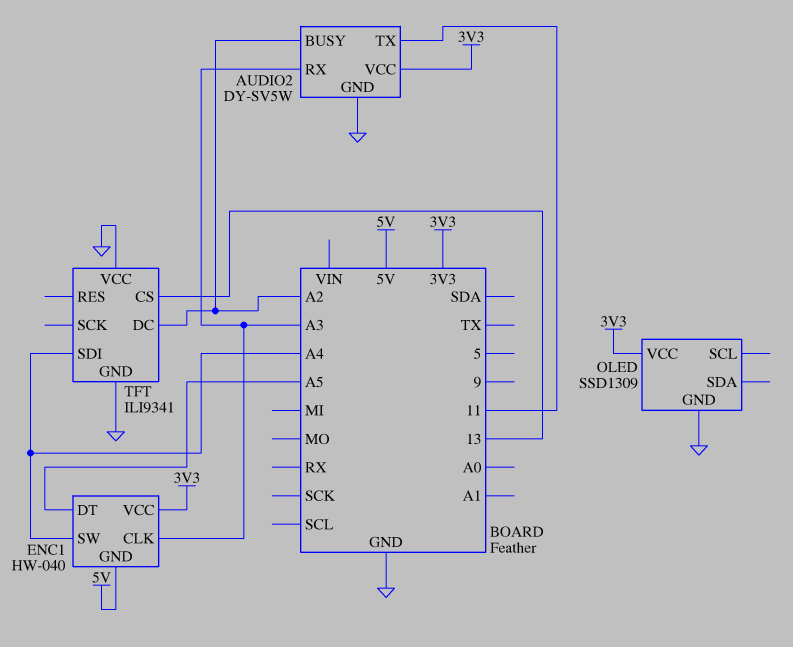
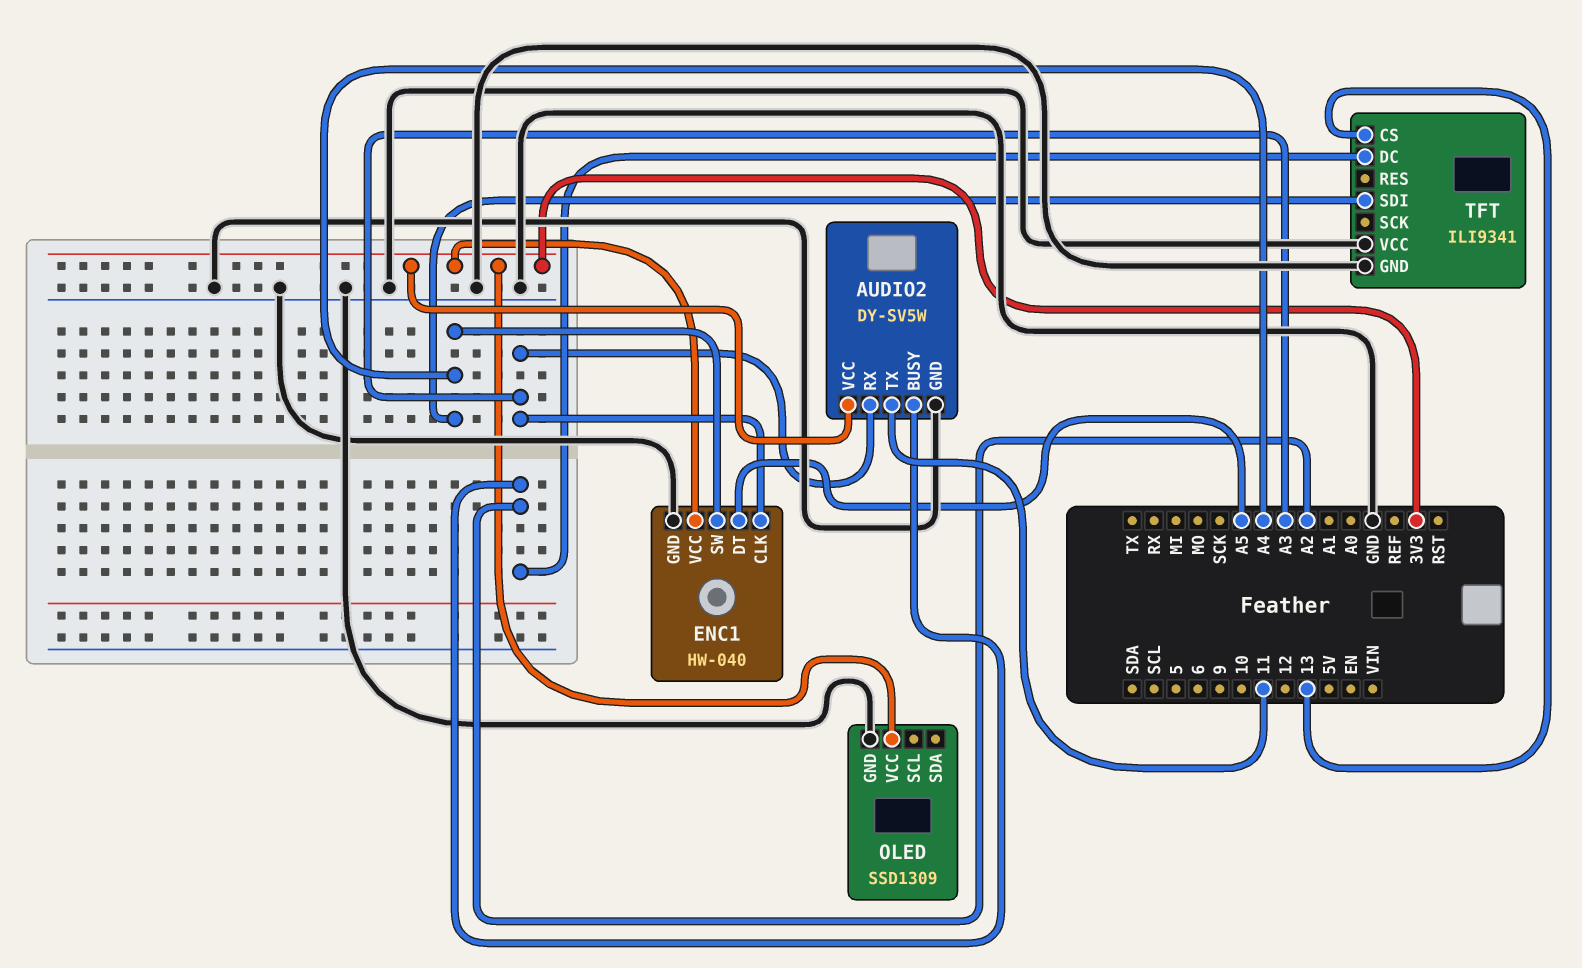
ENC1 pin GND: 5V -> GND

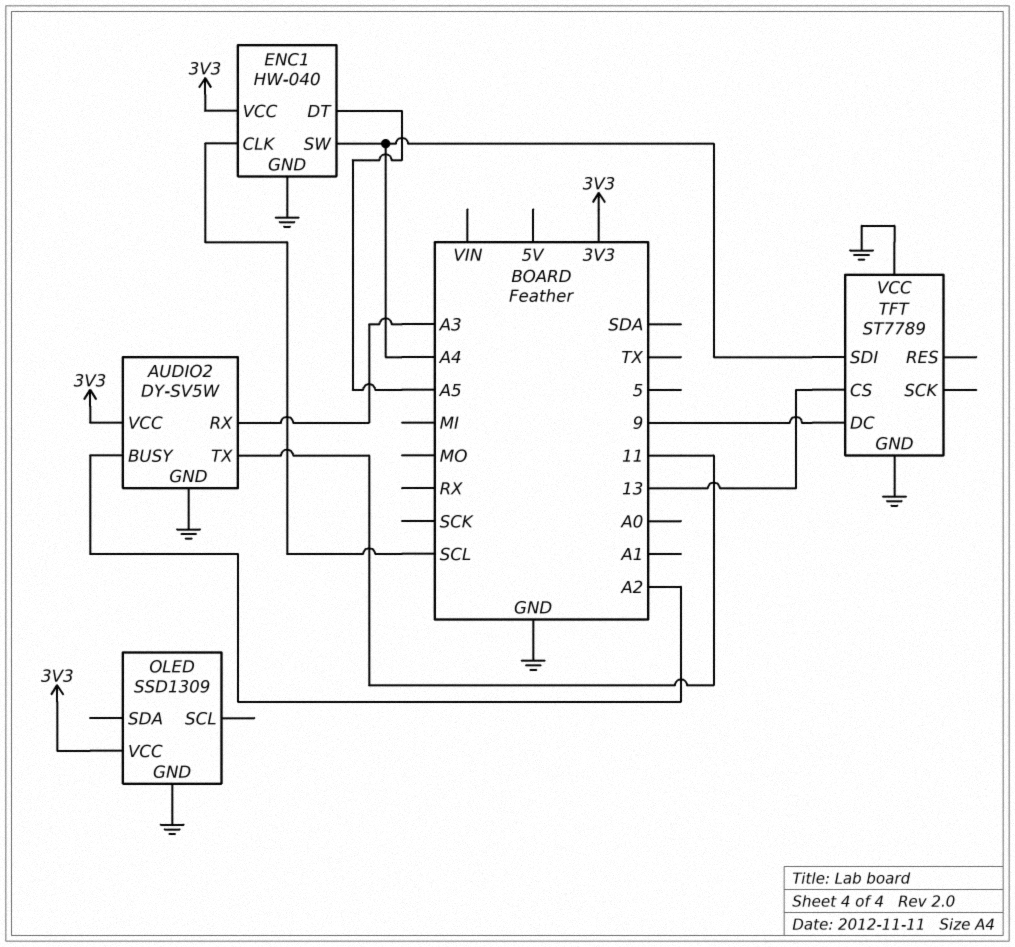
ENC1 pin CLK: A3 -> SCL
TFT: ILI9341 -> ST7789
TFT pin DC: A2 -> 9

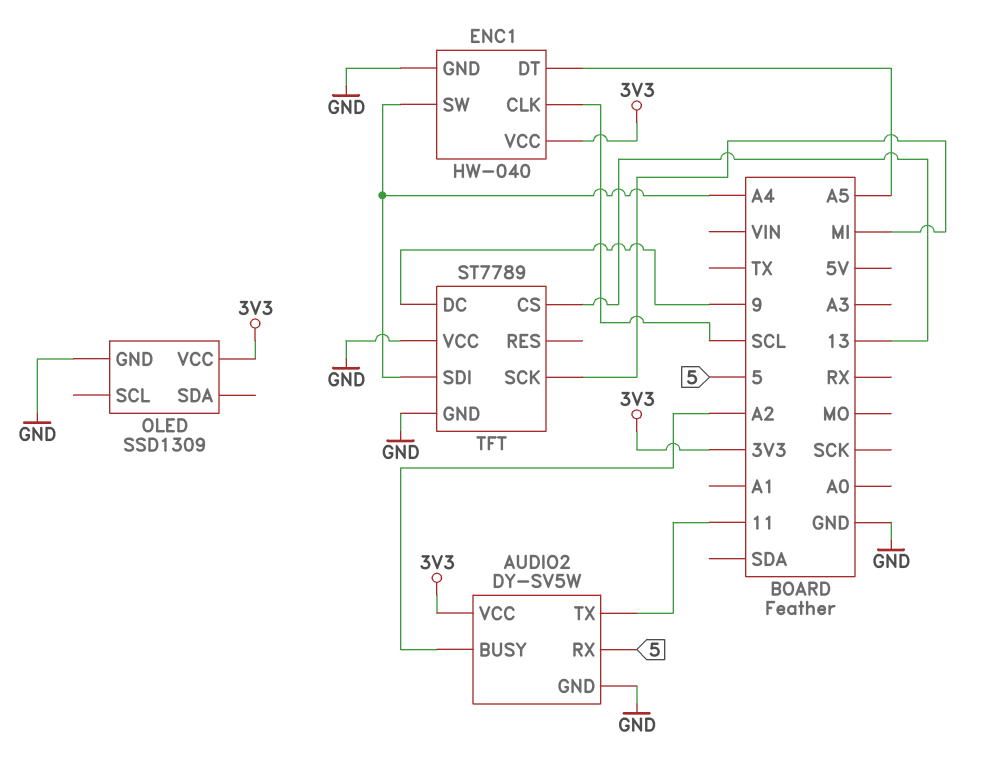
AUDIO2 pin RX: A3 -> 5
TFT pin SCK: none -> MI

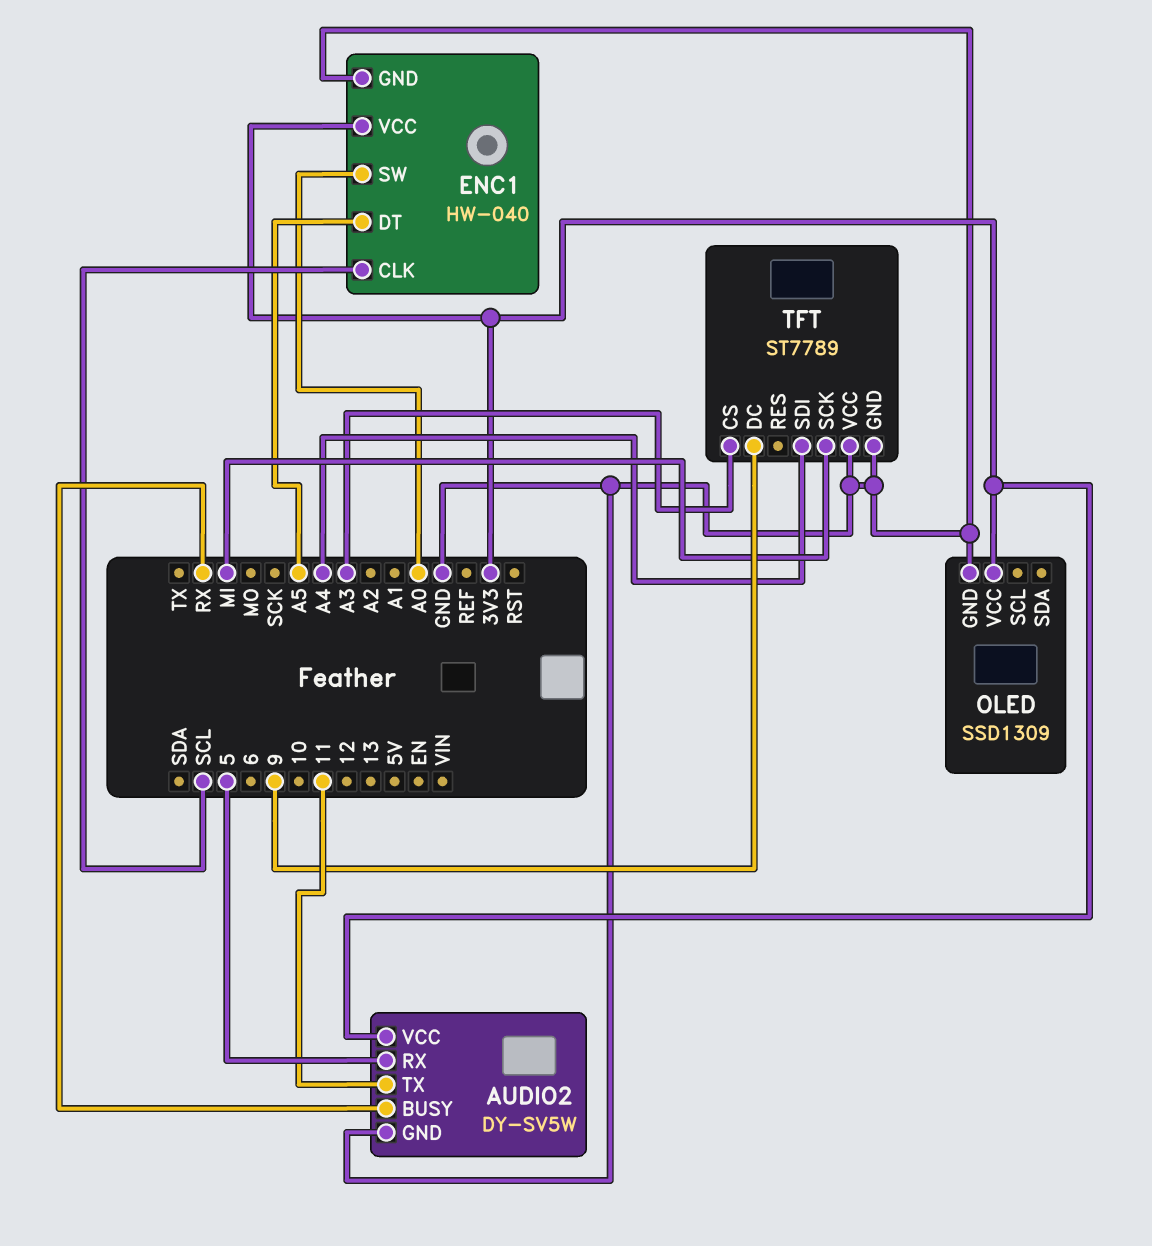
AUDIO2 pin BUSY: A2 -> RX
ENC1 pin SW: A4 -> A0
TFT pin CS: 13 -> A3

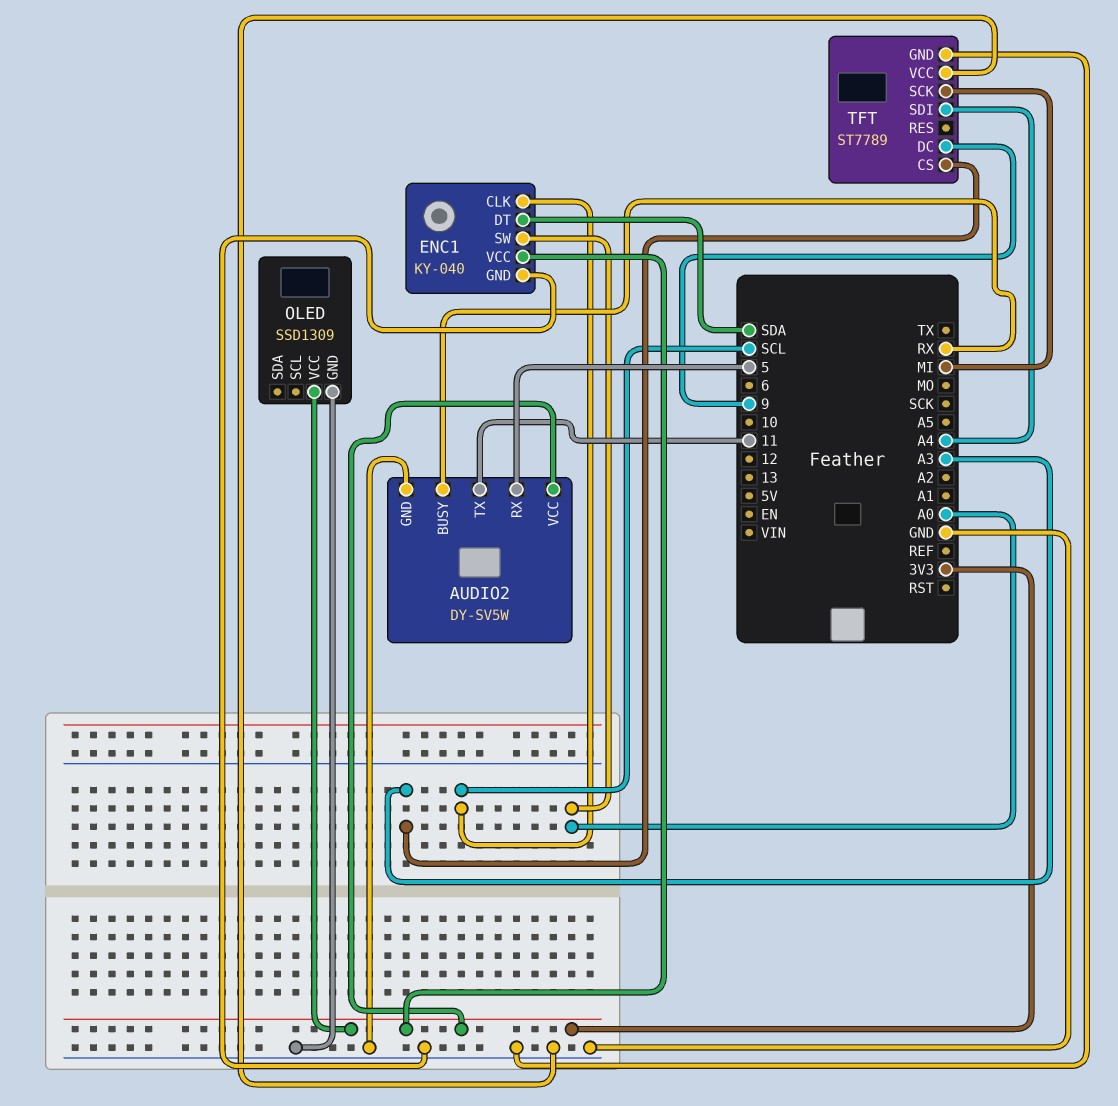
ENC1: HW-040 -> KY-040
ENC1 pin DT: A5 -> SDA

